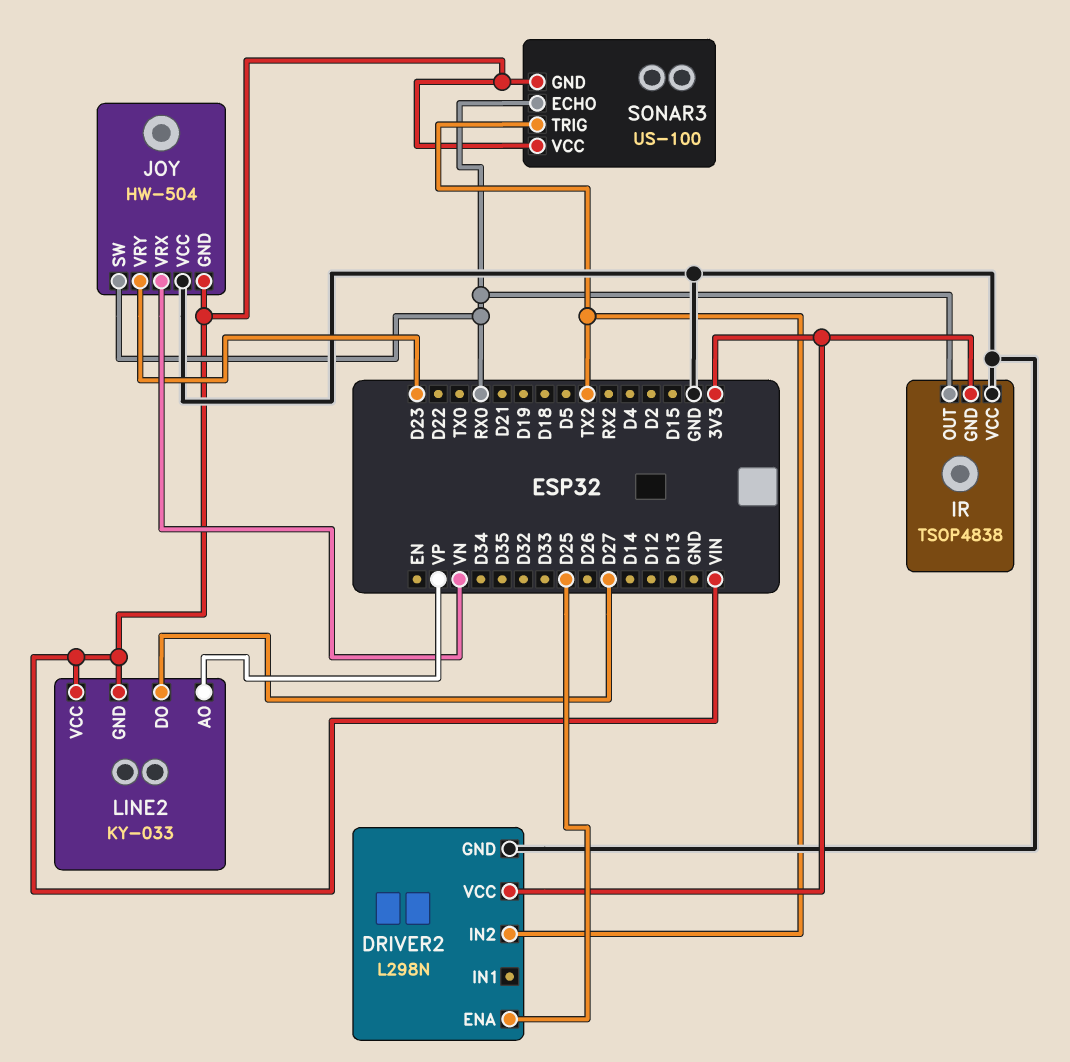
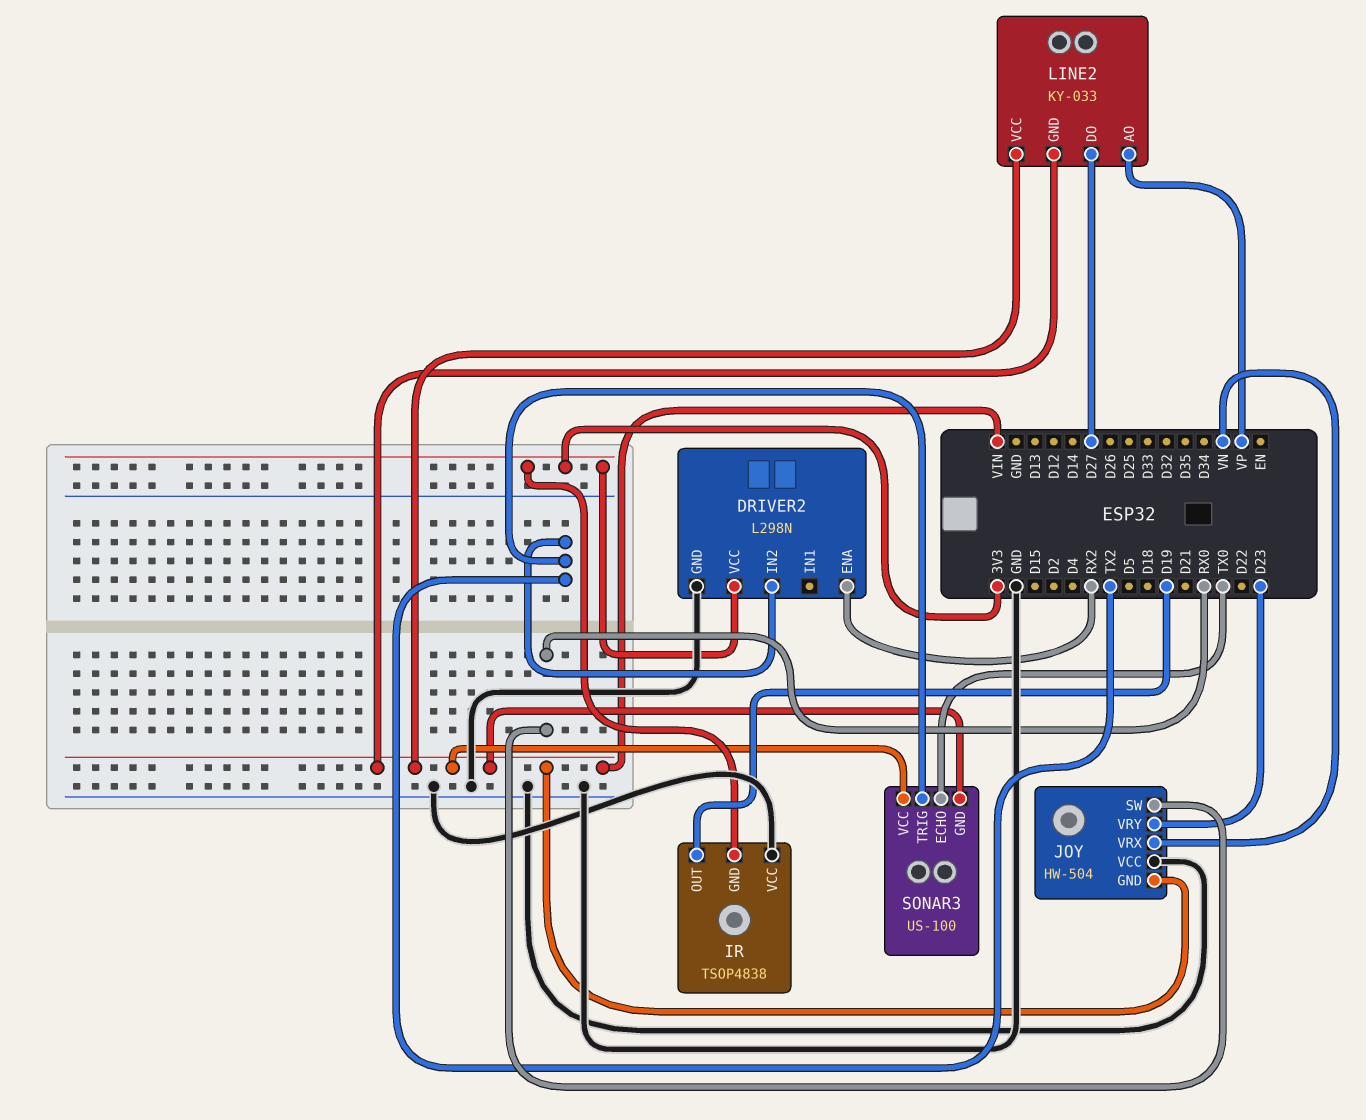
DRIVER2 pin ENA: D25 -> RX2
IR pin OUT: RX0 -> D19
SONAR3 pin ECHO: RX0 -> TX0

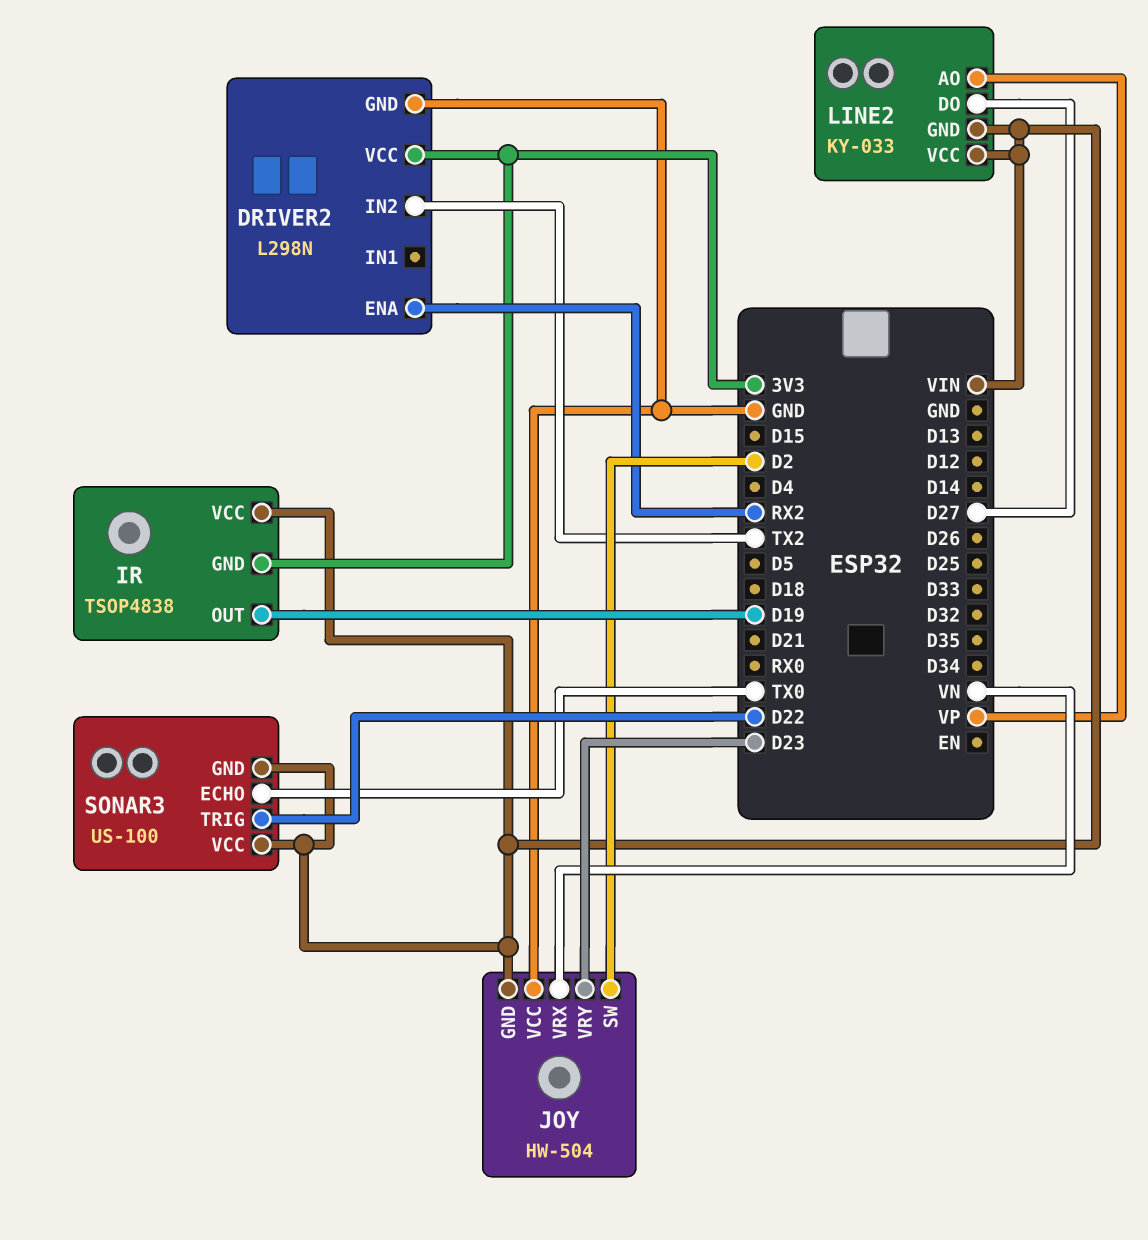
IR pin VCC: GND -> VIN
JOY pin SW: RX0 -> D2
SONAR3 pin TRIG: TX2 -> D22

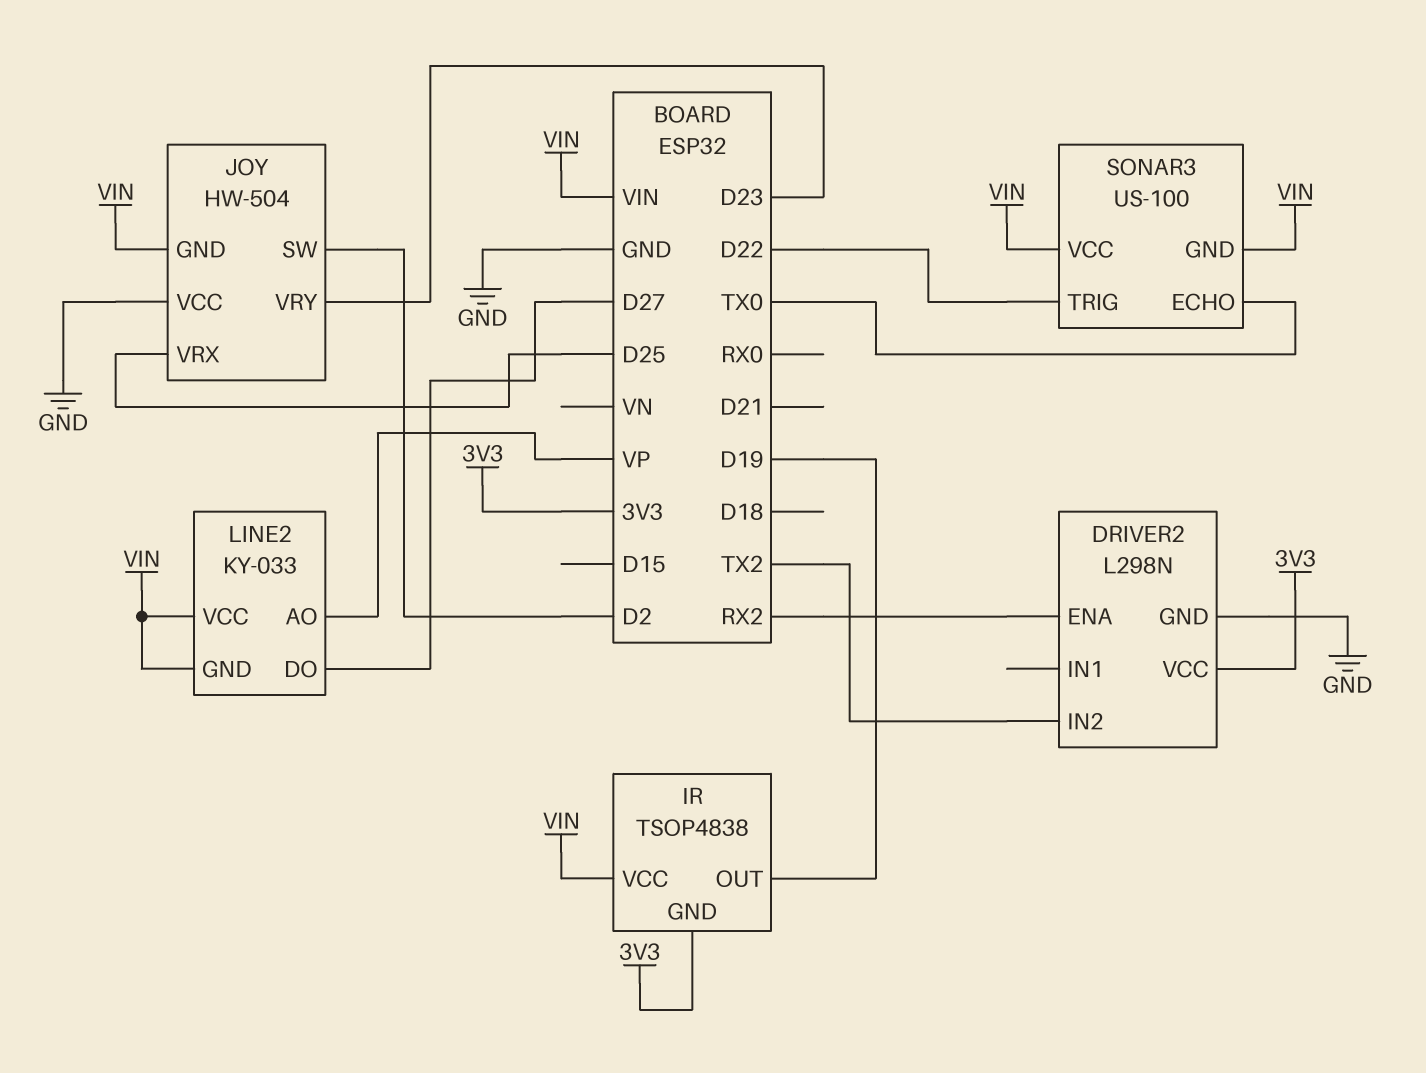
JOY pin VRX: VN -> D25

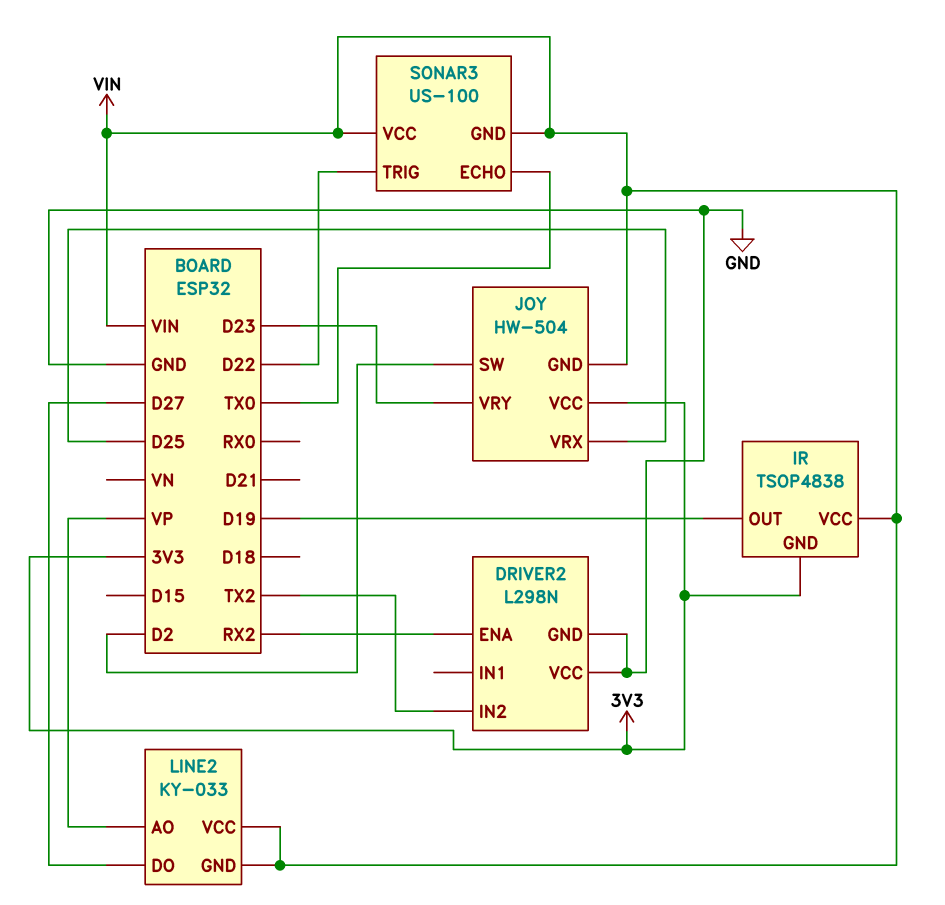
DRIVER2 pin VCC: 3V3 -> GND
JOY pin VCC: GND -> 3V3

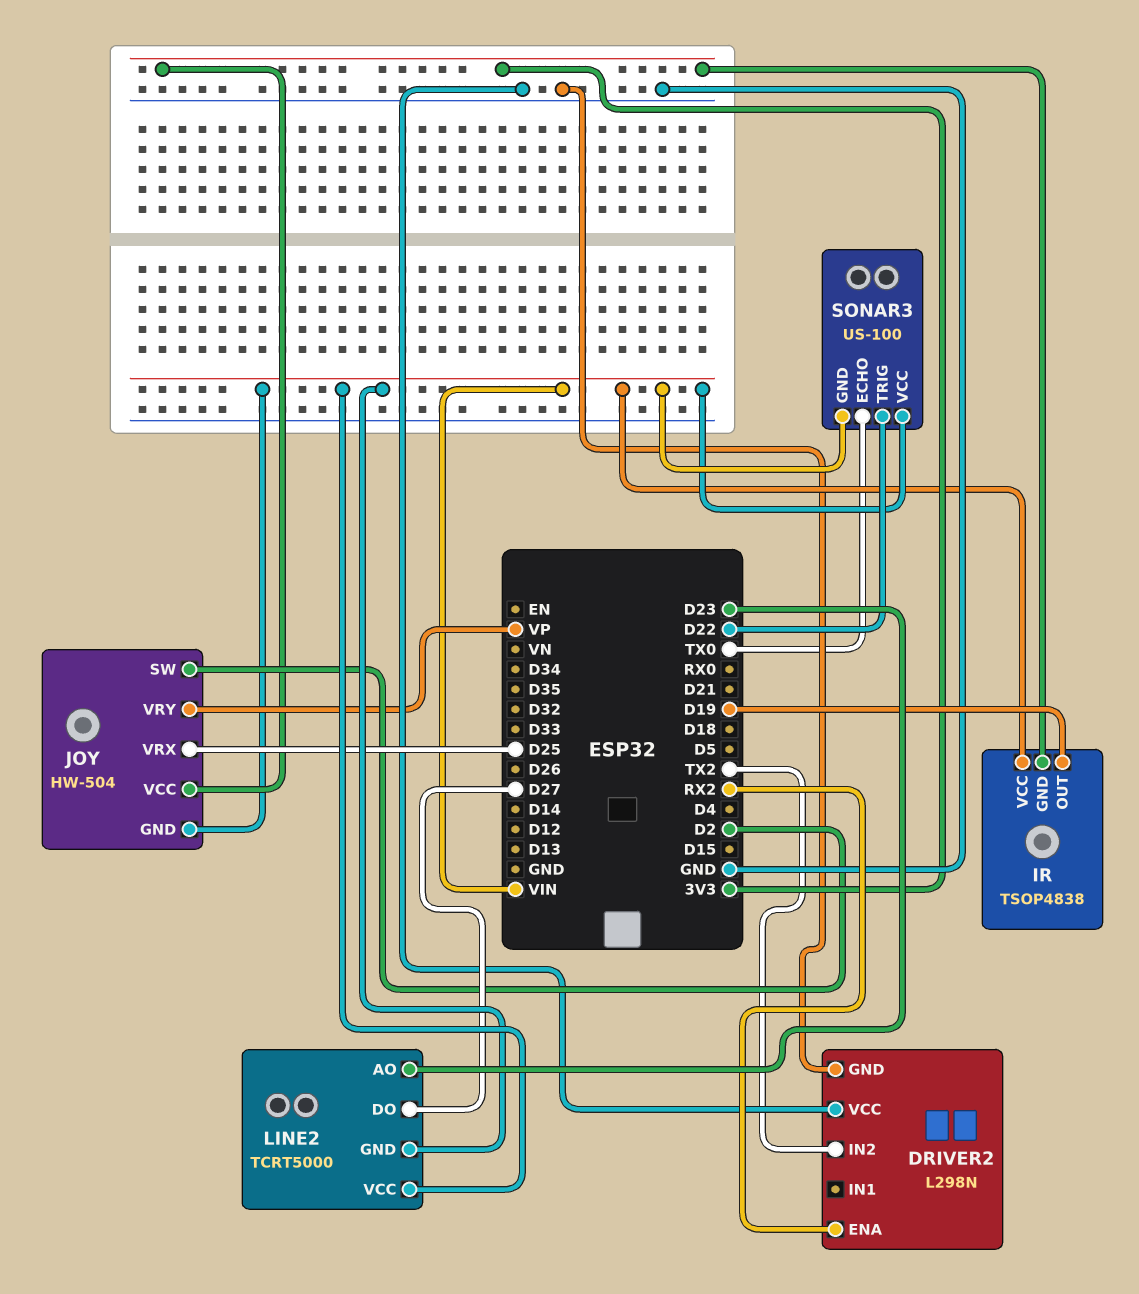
JOY pin VRY: D23 -> VP
LINE2: KY-033 -> TCRT5000
LINE2 pin AO: VP -> D23

